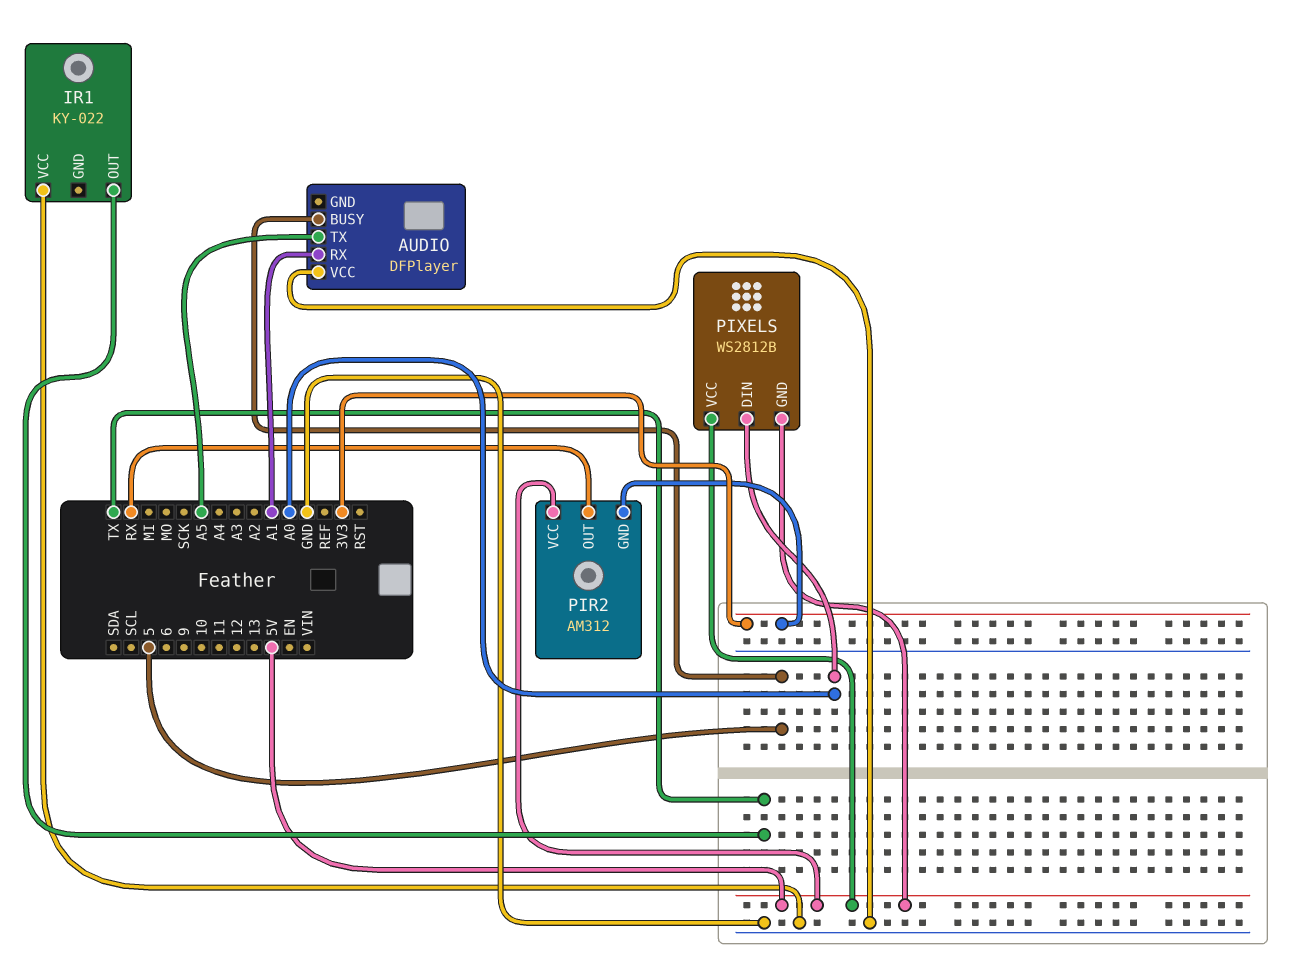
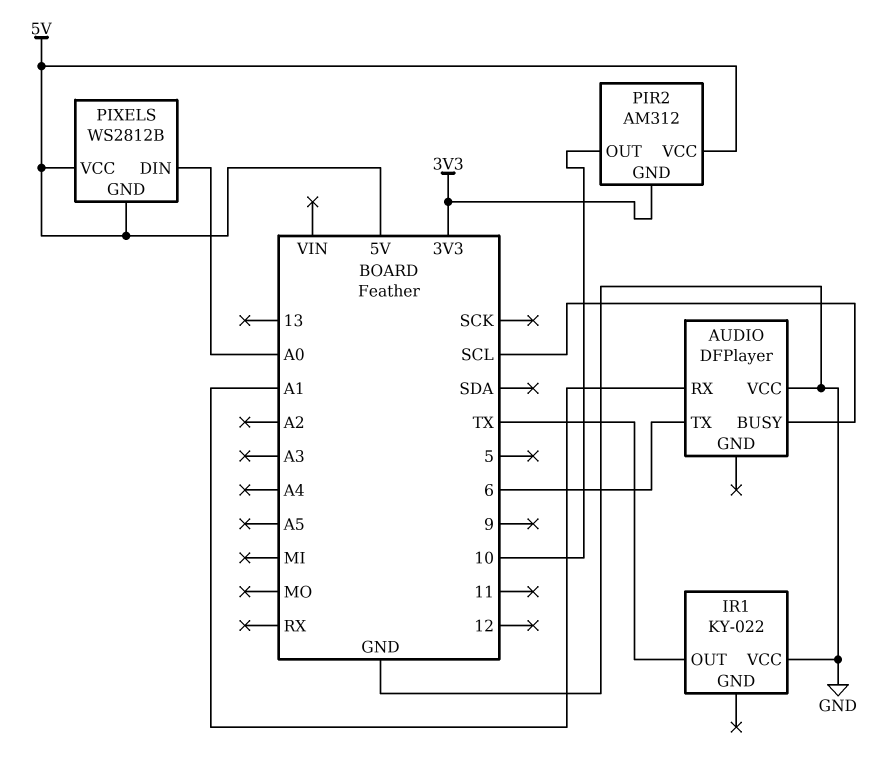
AUDIO pin BUSY: 5 -> SCL
AUDIO pin TX: A5 -> 6
PIR2 pin OUT: RX -> 10

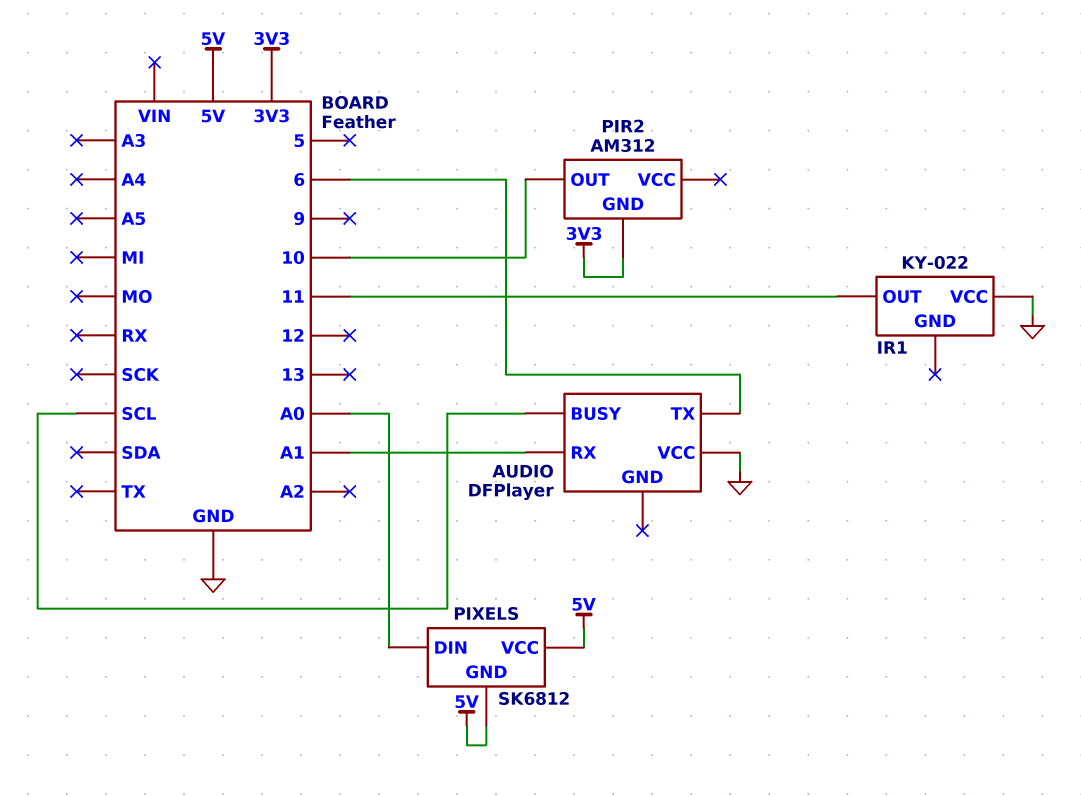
IR1 pin OUT: TX -> 11
PIR2 pin VCC: 5V -> none
PIXELS: WS2812B -> SK6812

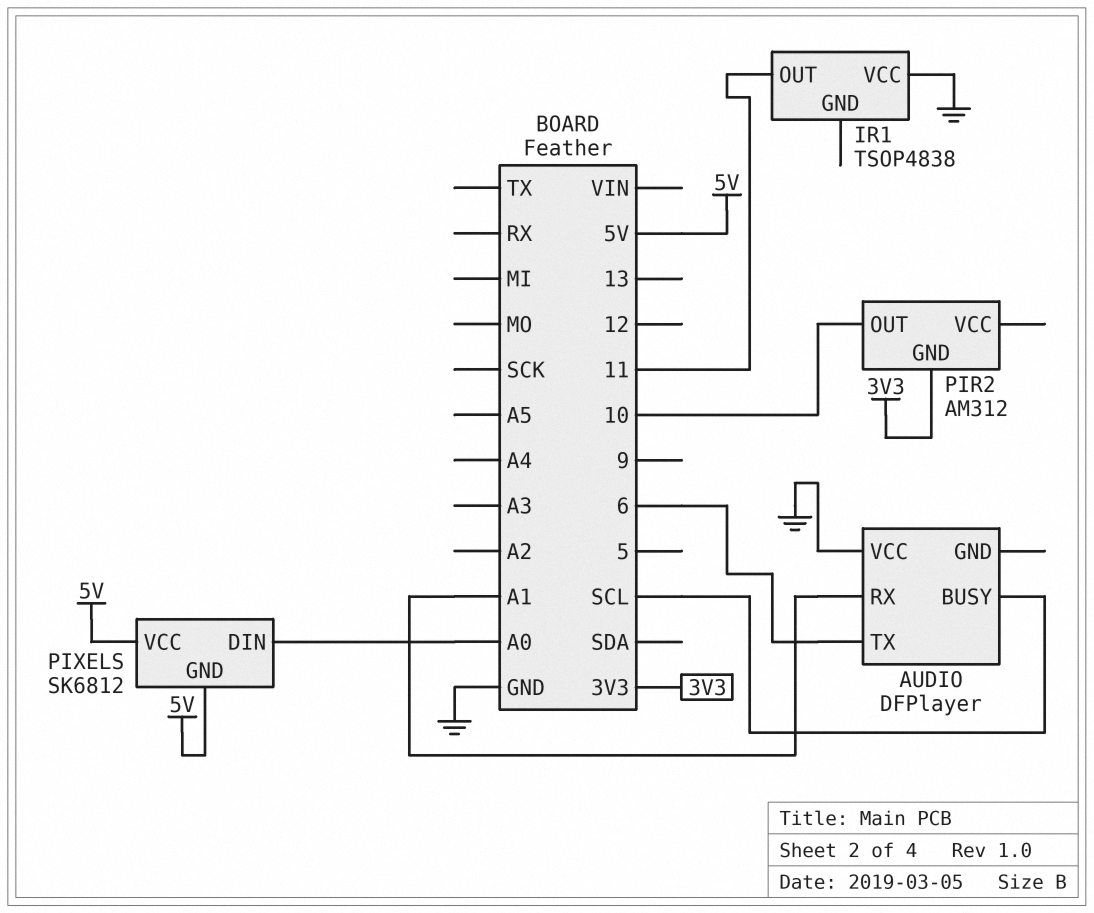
IR1: KY-022 -> TSOP4838

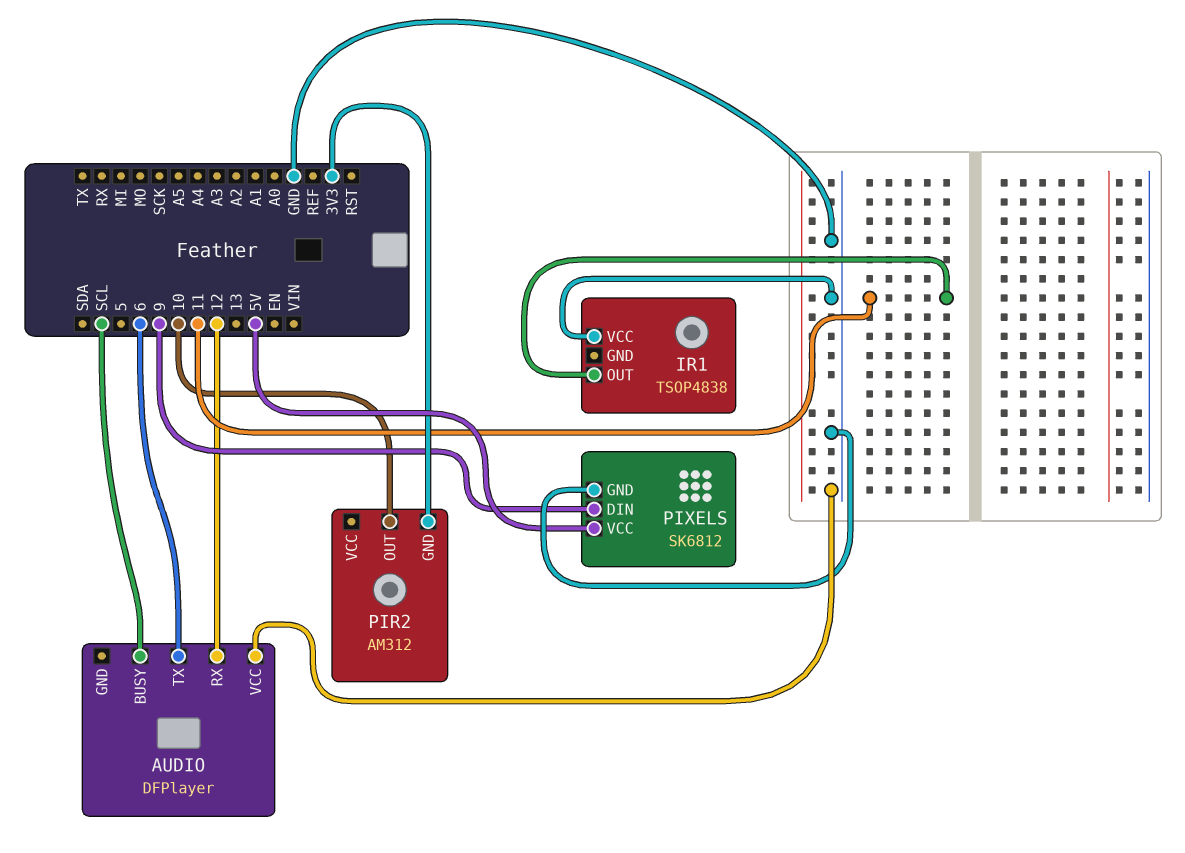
AUDIO pin RX: A1 -> 12
PIXELS pin DIN: A0 -> 9
PIXELS pin GND: 5V -> GND

